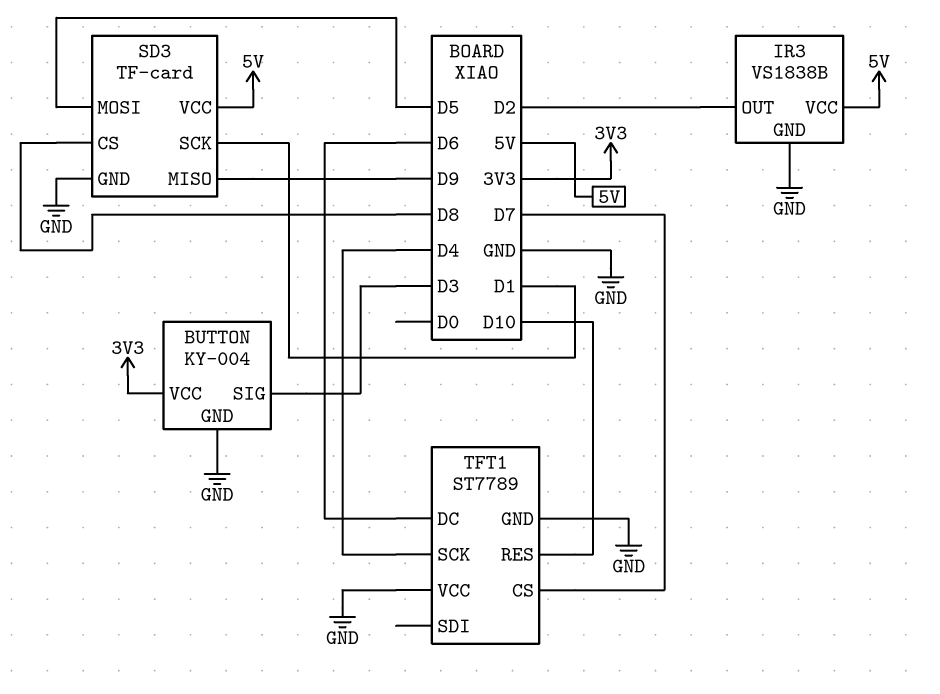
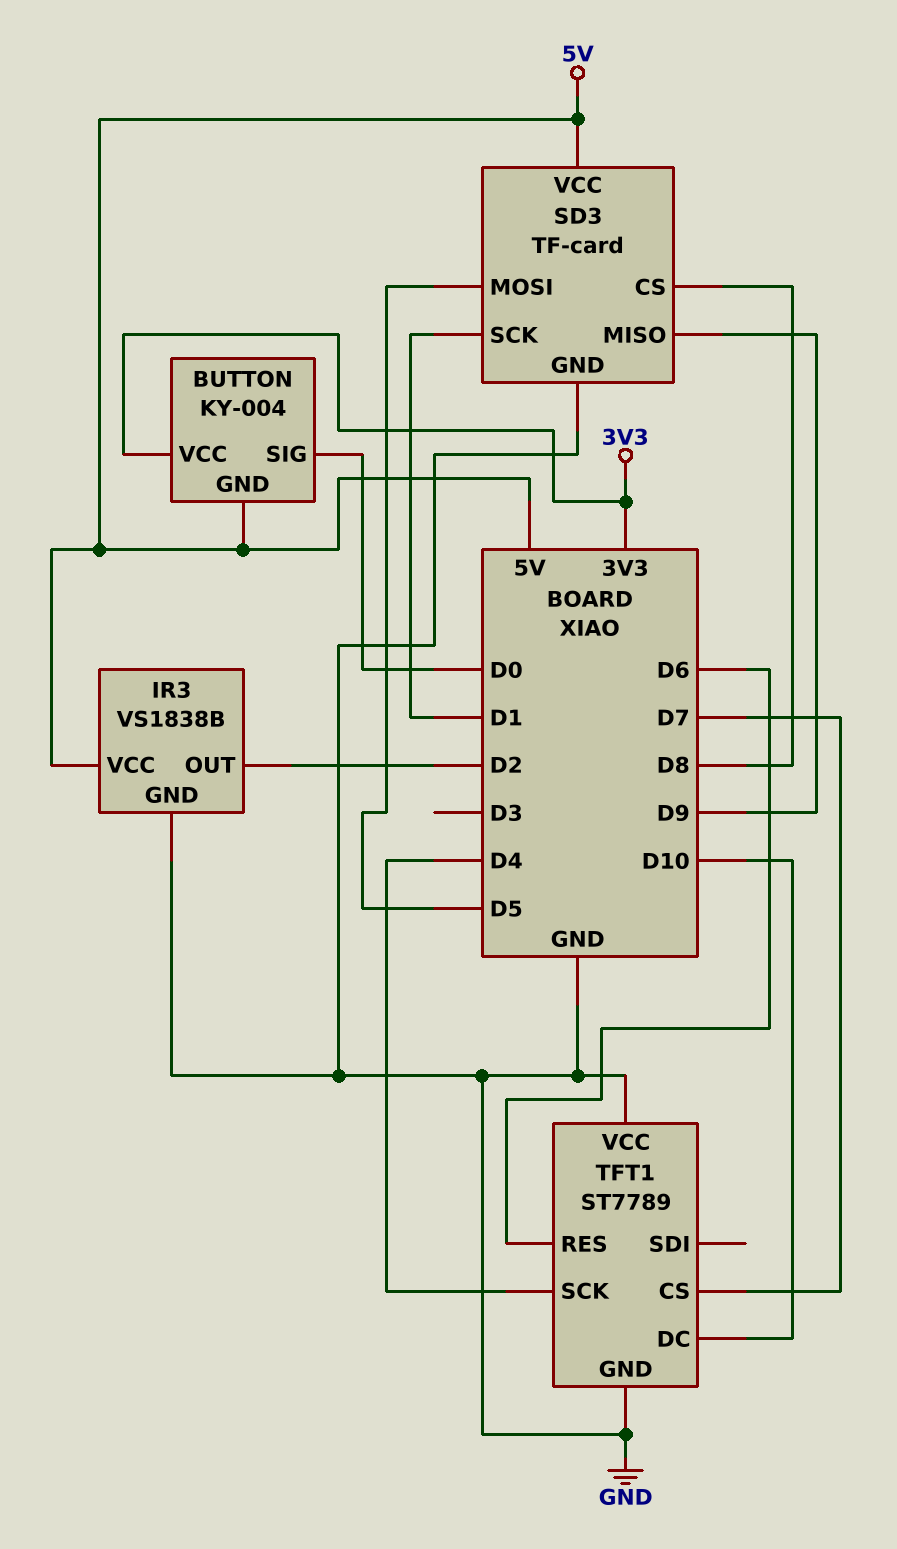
BUTTON pin GND: GND -> 5V
BUTTON pin SIG: D3 -> D0
TFT1 pin DC: D6 -> D10
TFT1 pin RES: D10 -> D6

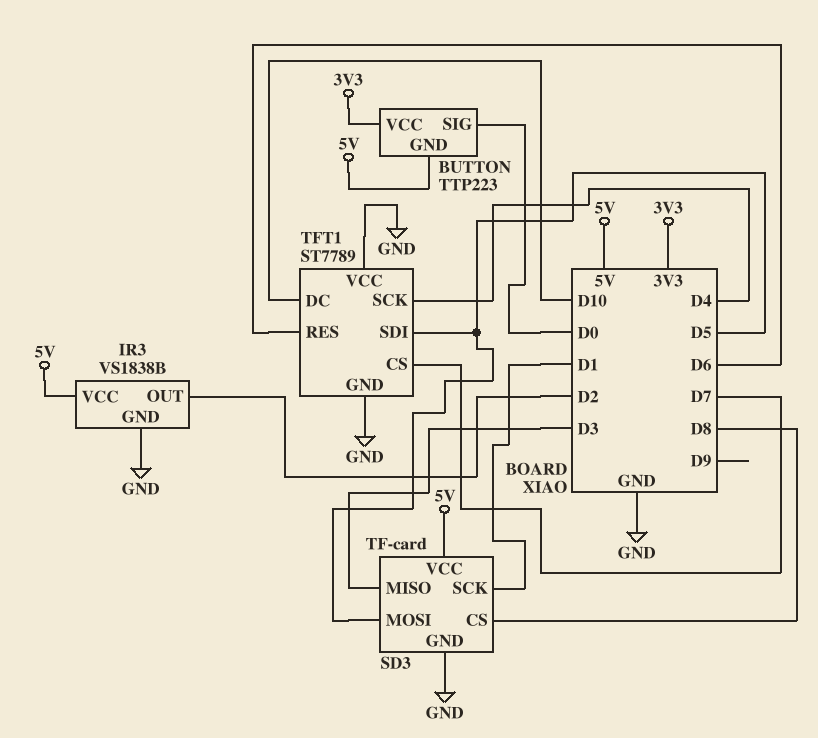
BUTTON: KY-004 -> TTP223
SD3 pin MISO: D9 -> D3
TFT1 pin SDI: none -> D5

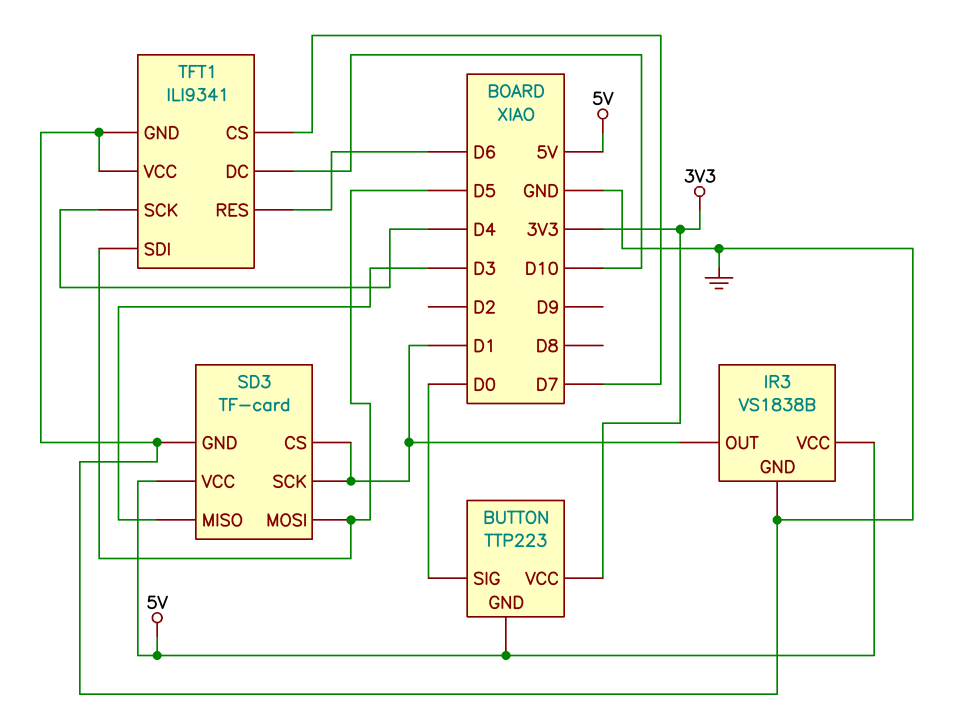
IR3 pin OUT: D2 -> D1
SD3 pin CS: D8 -> D1
TFT1: ST7789 -> ILI9341

